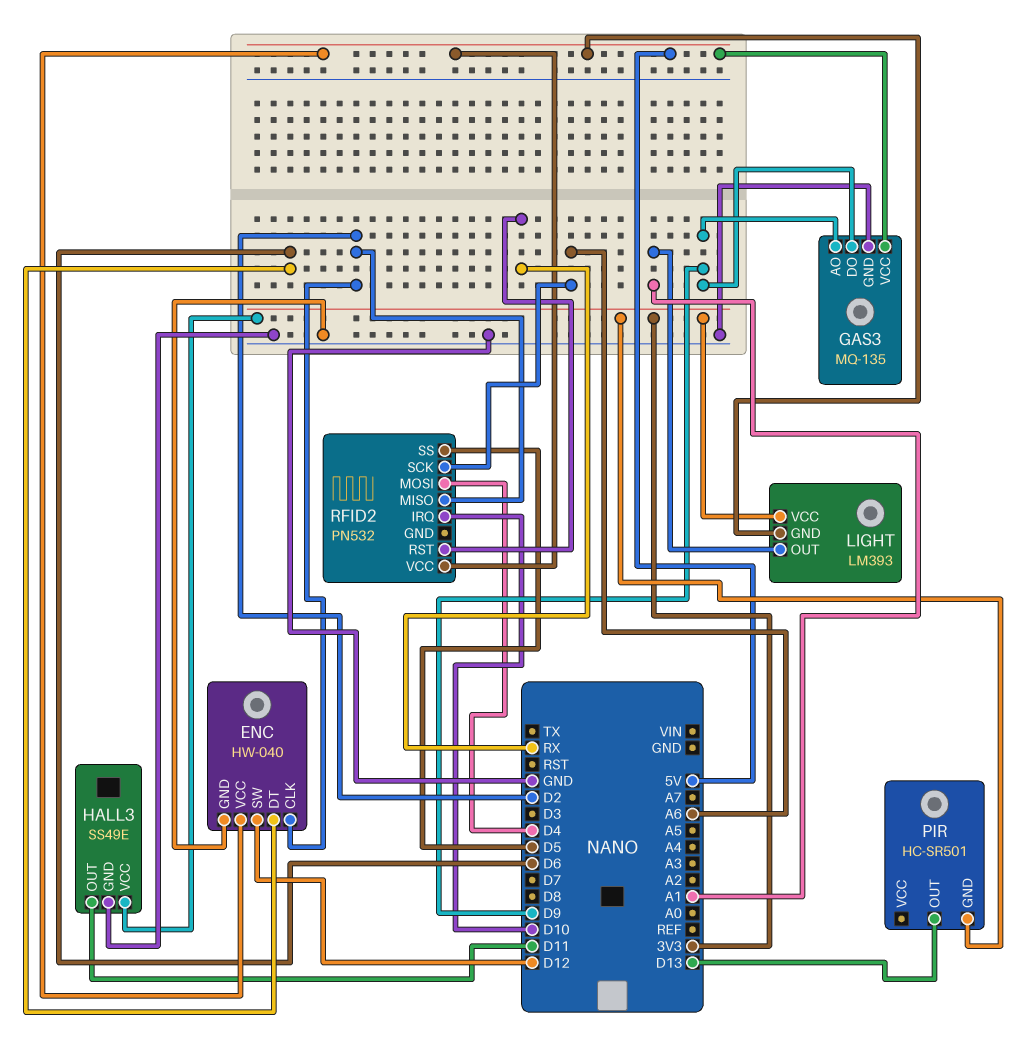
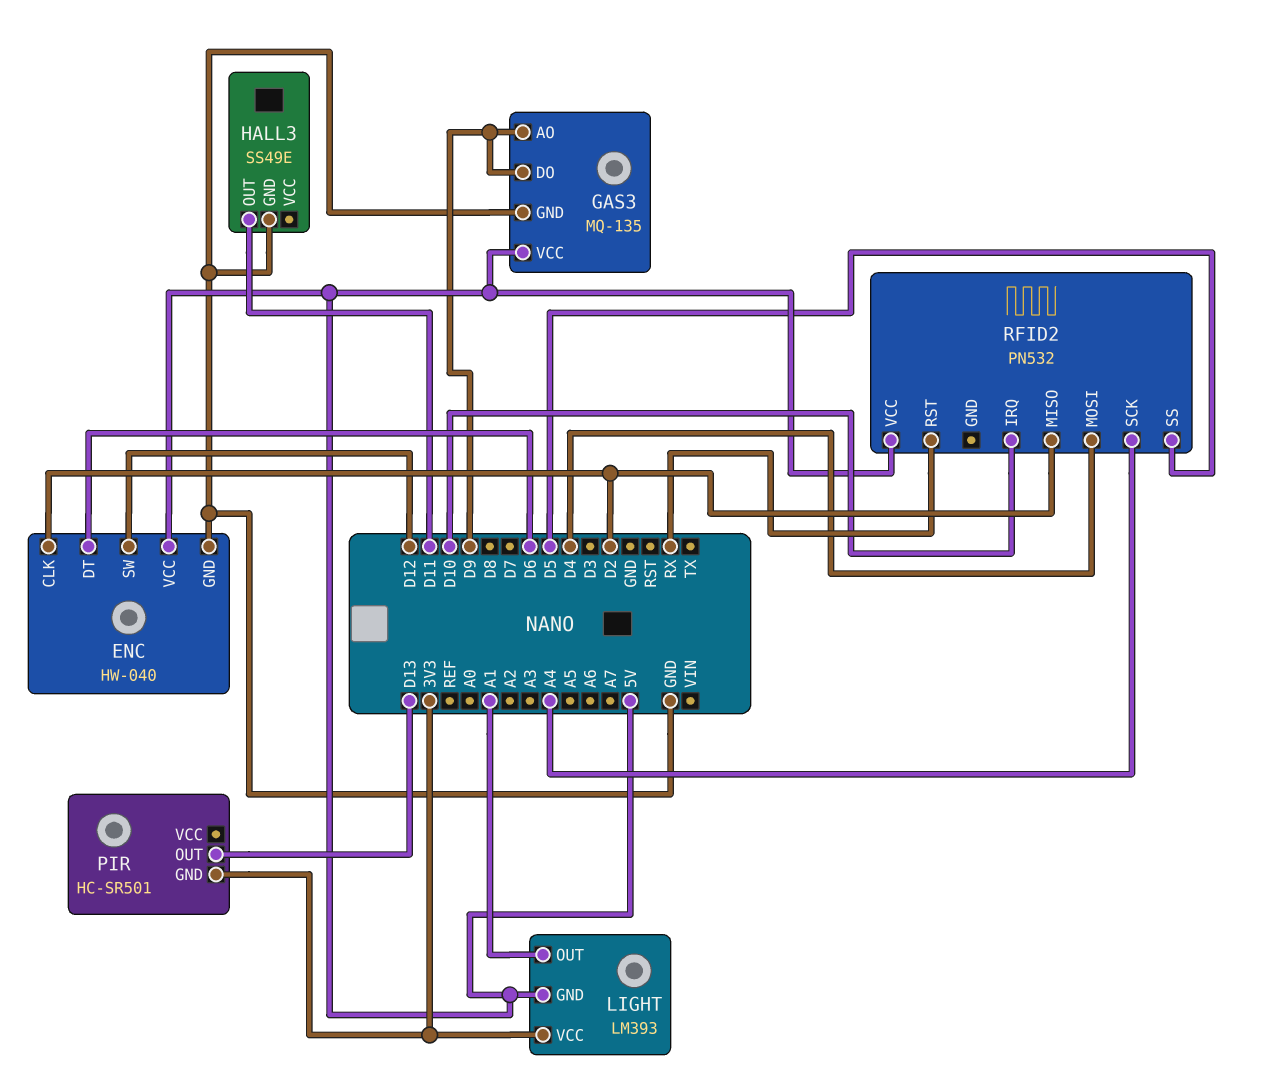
HALL3 pin VCC: 3V3 -> none
RFID2 pin SCK: A6 -> A4

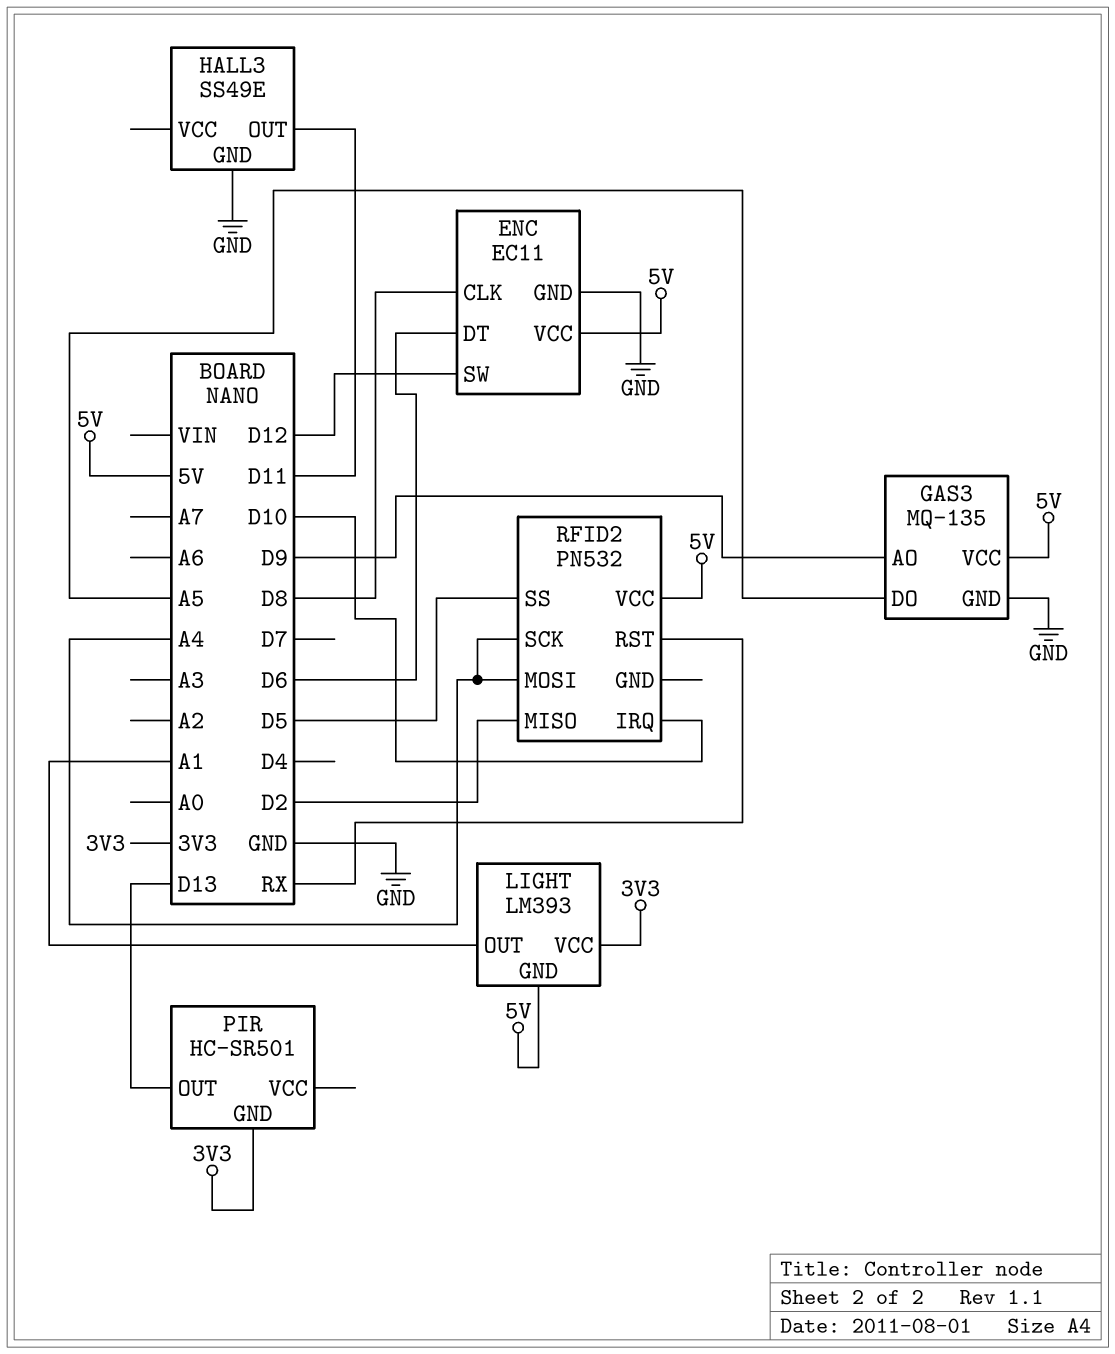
ENC: HW-040 -> EC11
ENC pin CLK: D2 -> D8
GAS3 pin DO: D9 -> A5
RFID2 pin MOSI: D4 -> A4

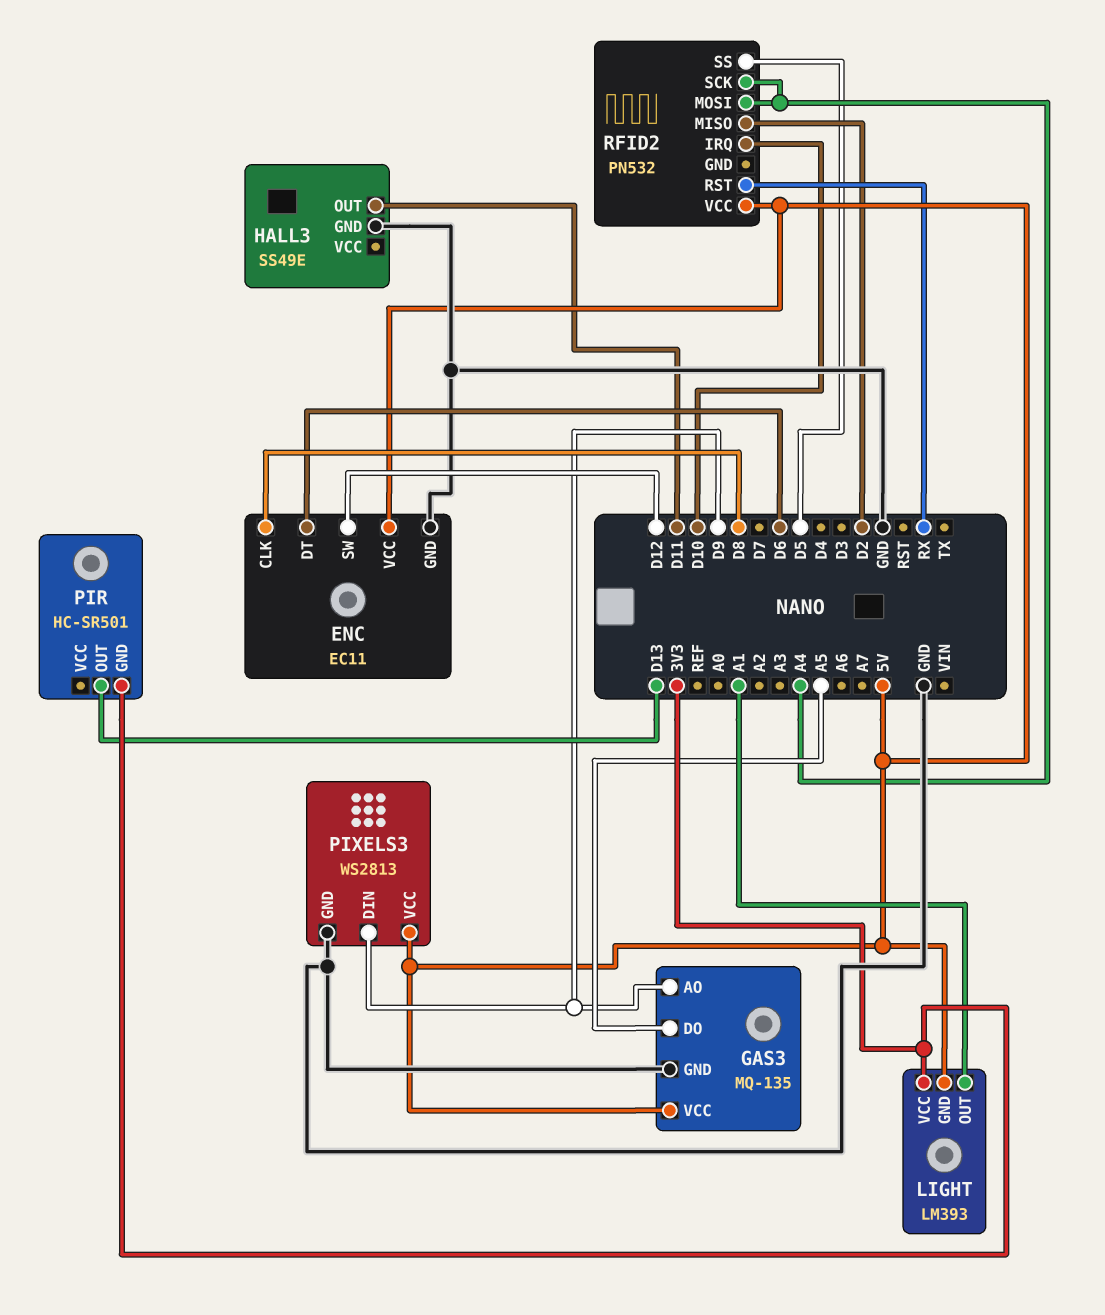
PIXELS3: none -> WS2813
PIXELS3 pin DIN: none -> D9
PIXELS3 pin GND: none -> GND
PIXELS3 pin VCC: none -> 5V

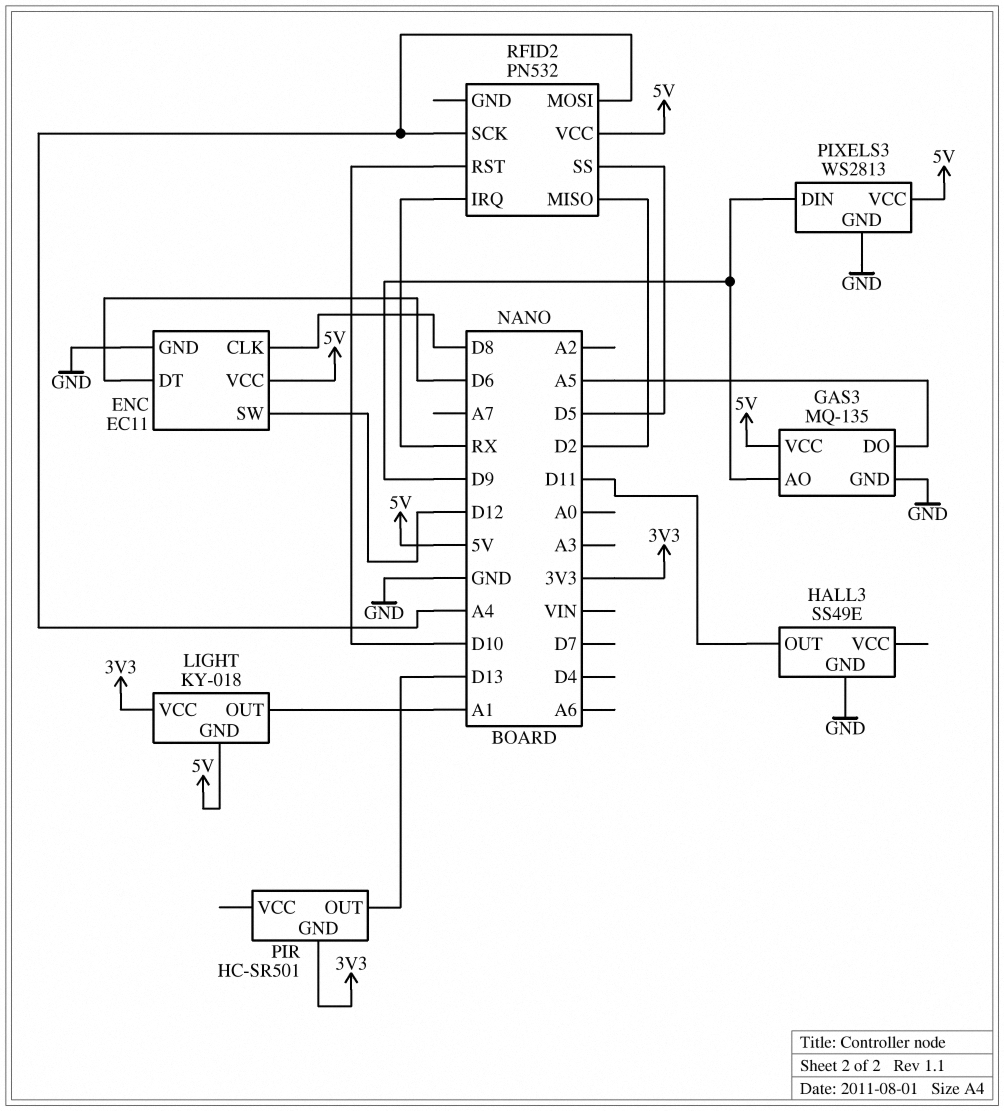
LIGHT: LM393 -> KY-018
RFID2 pin IRQ: D10 -> RX
RFID2 pin RST: RX -> D10

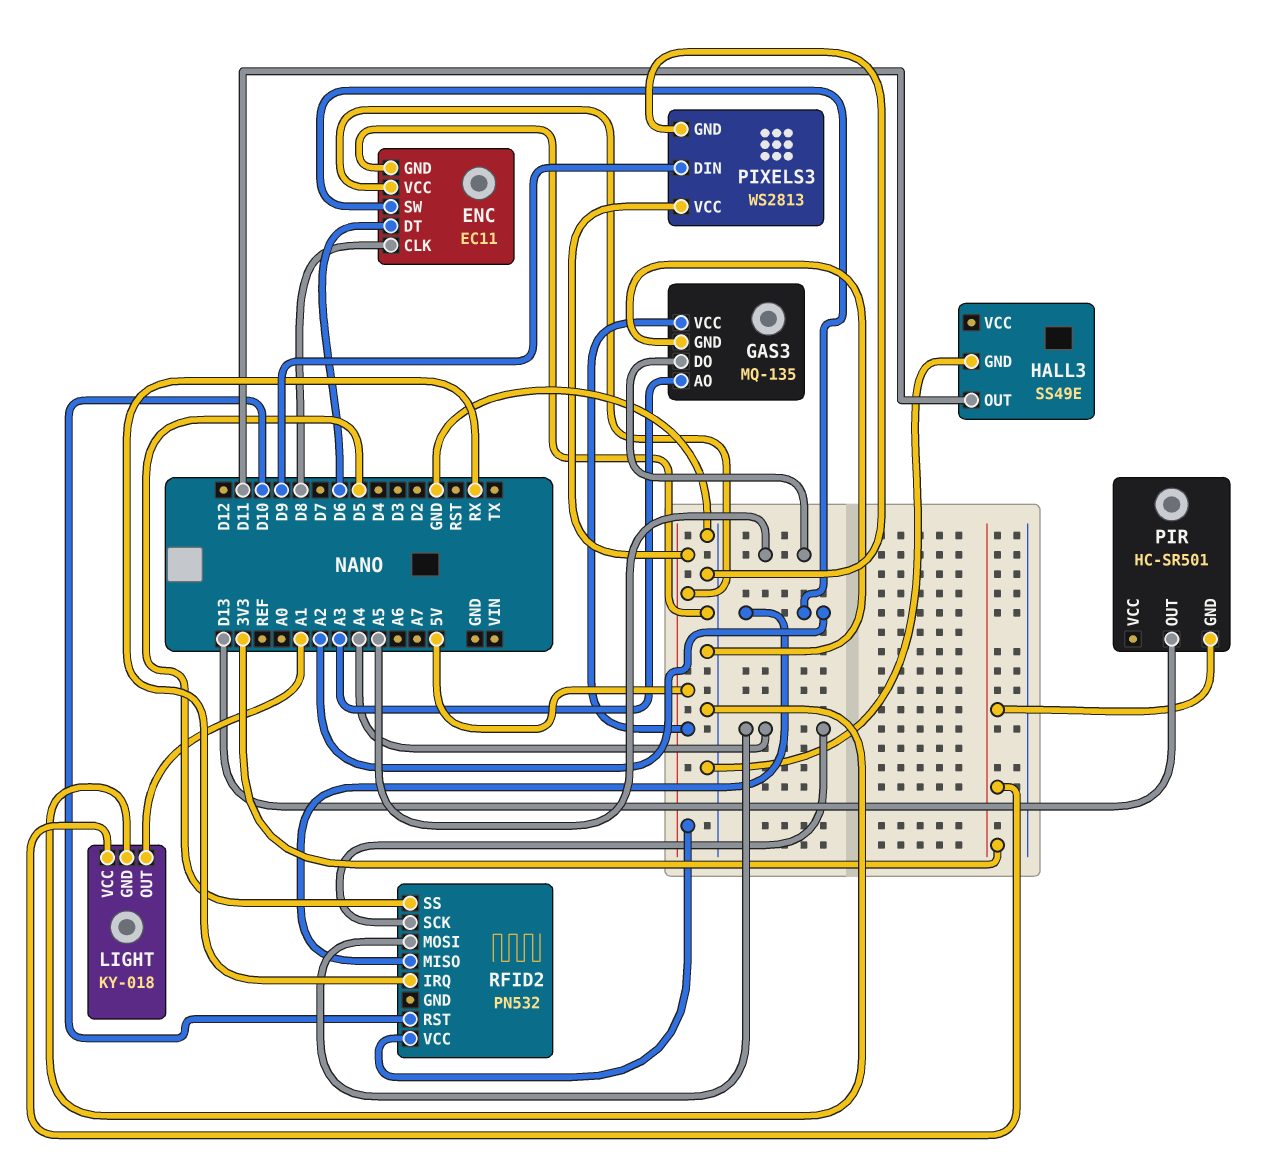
ENC pin SW: D12 -> A2
GAS3 pin AO: D9 -> A3
LIGHT pin GND: 5V -> GND
RFID2 pin MISO: D2 -> A2

